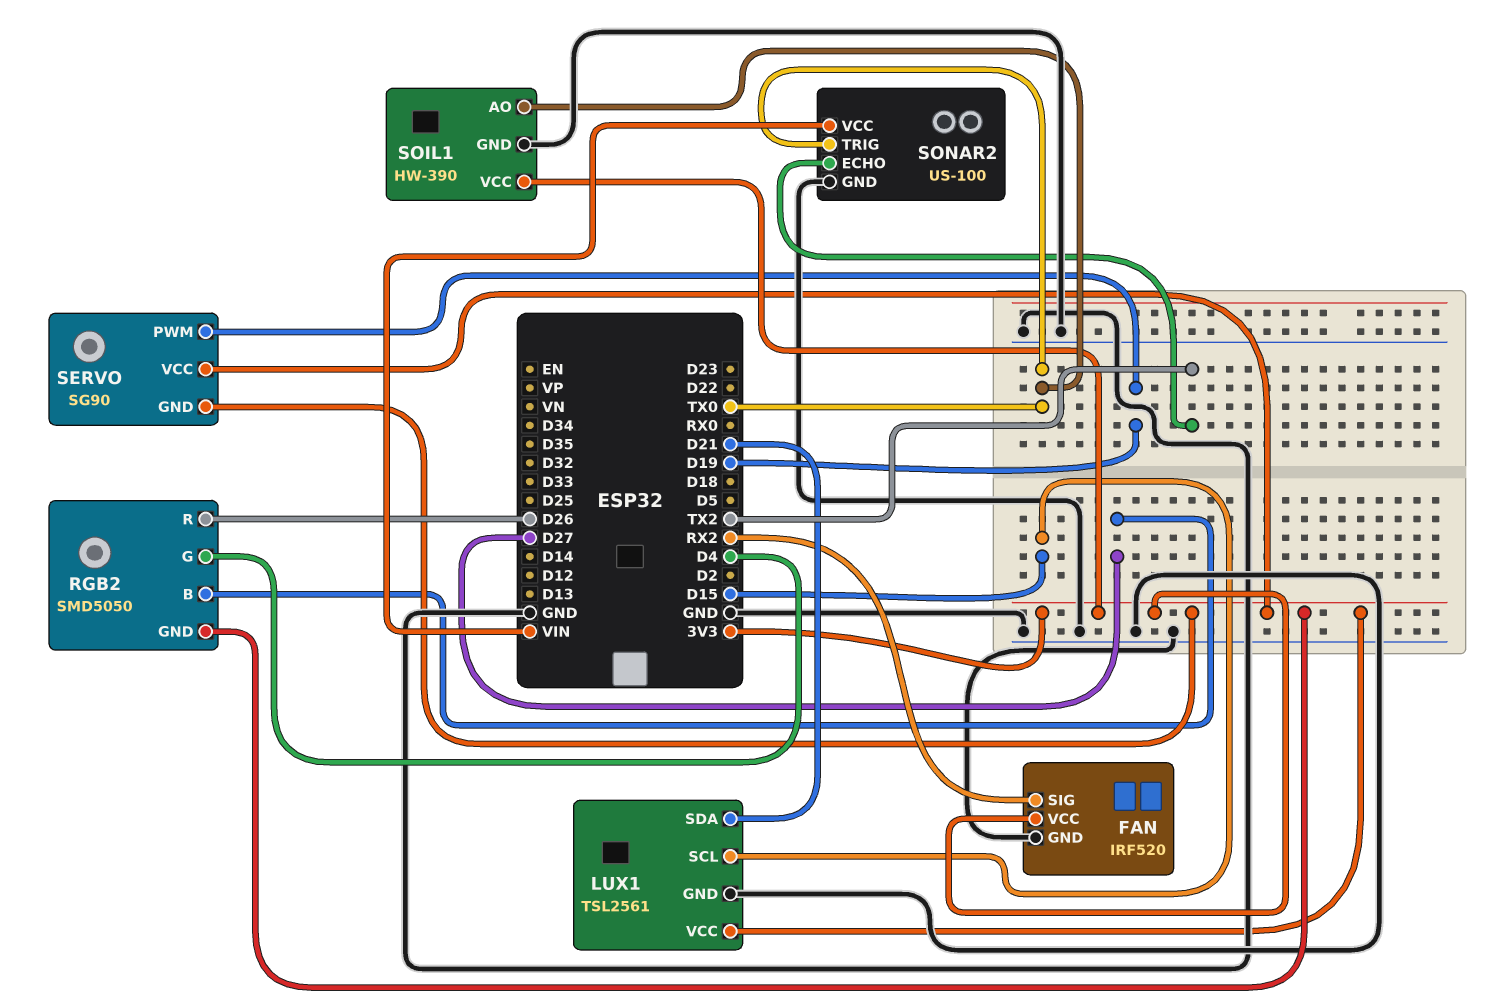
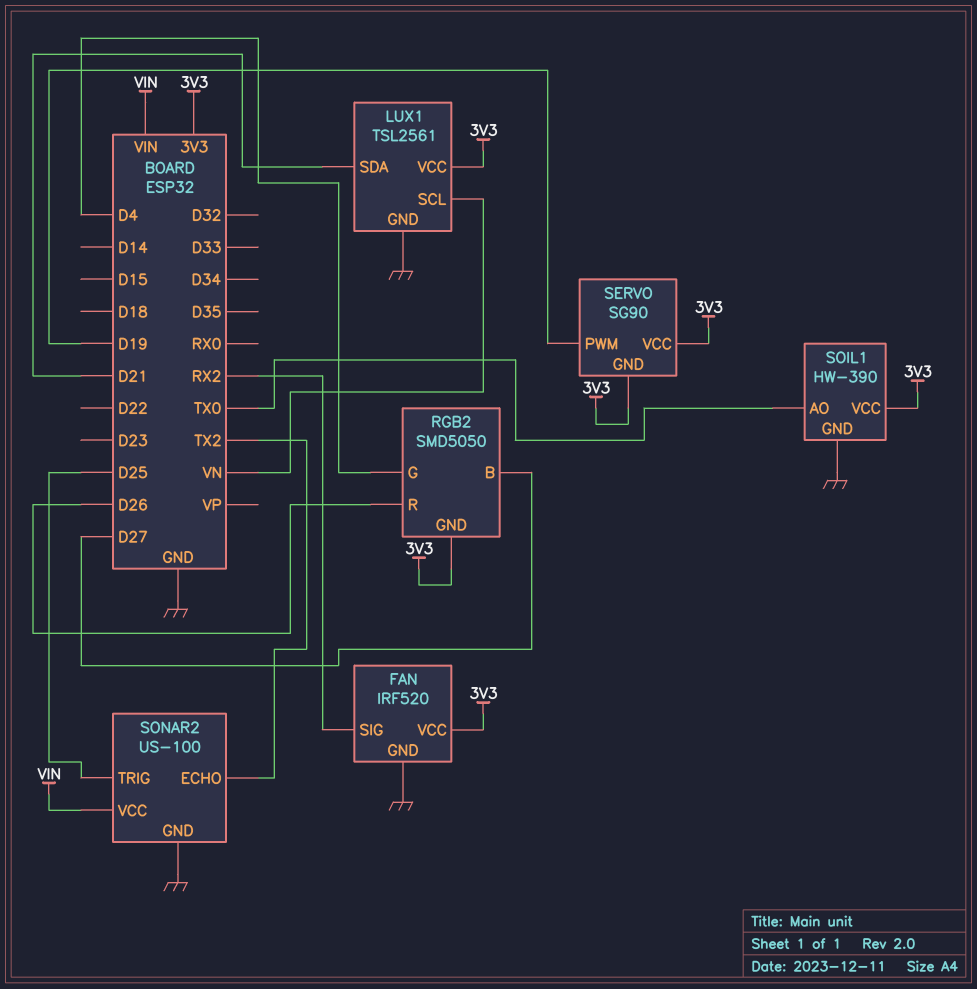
LUX1 pin SCL: D15 -> VN
SONAR2 pin TRIG: TX0 -> D25

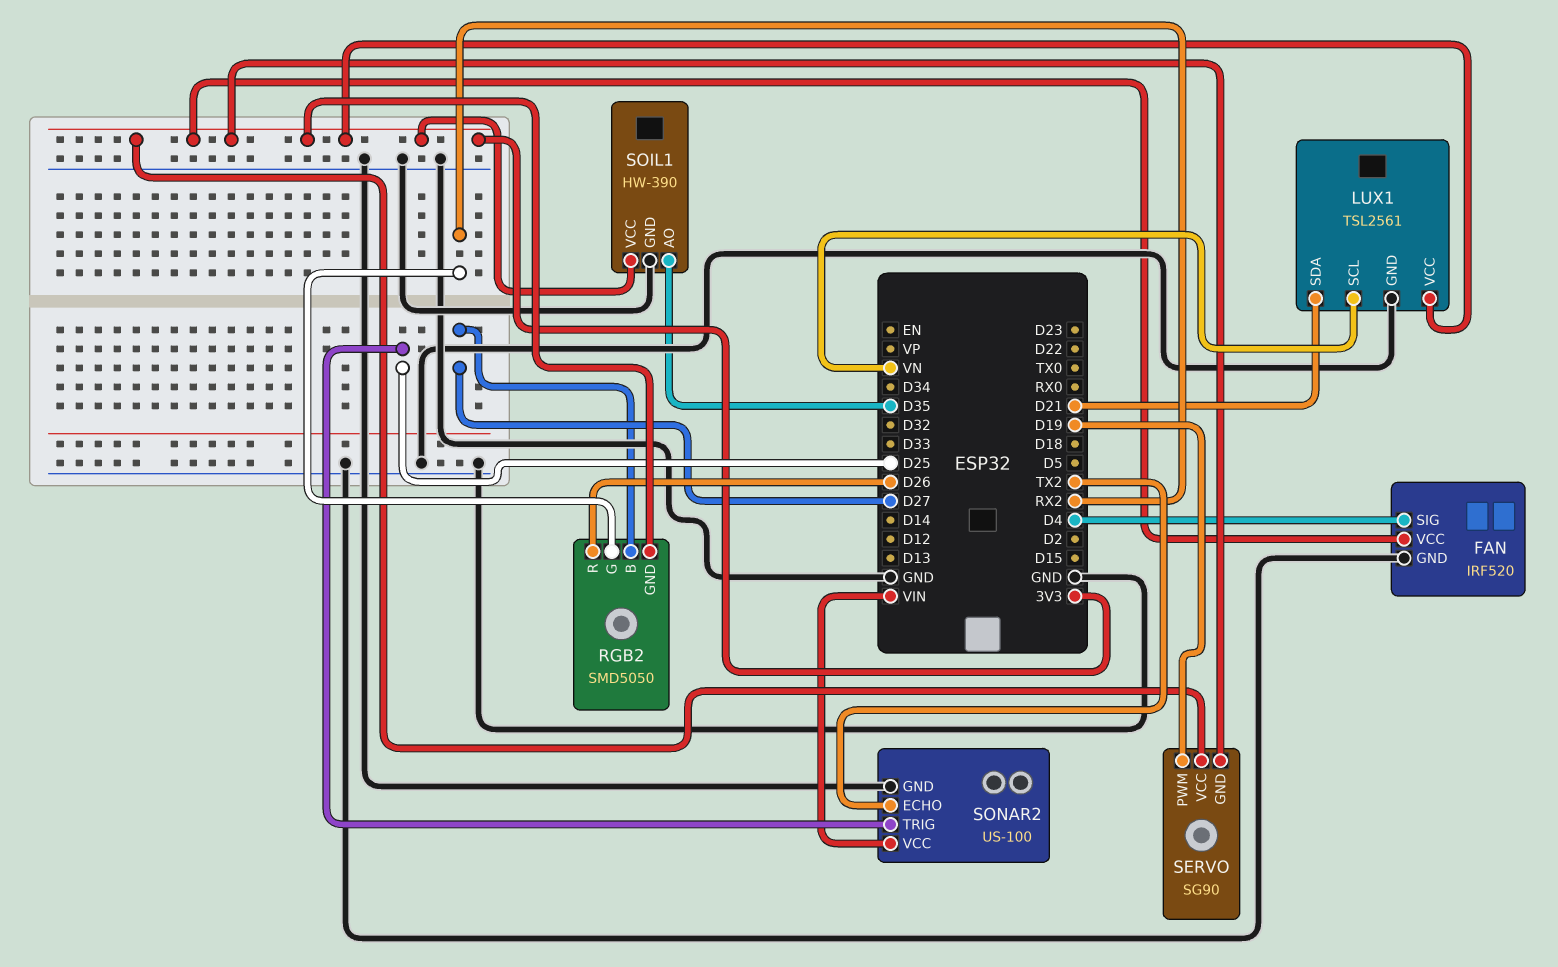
FAN pin SIG: RX2 -> D4
RGB2 pin G: D4 -> RX2
SOIL1 pin AO: TX0 -> D35

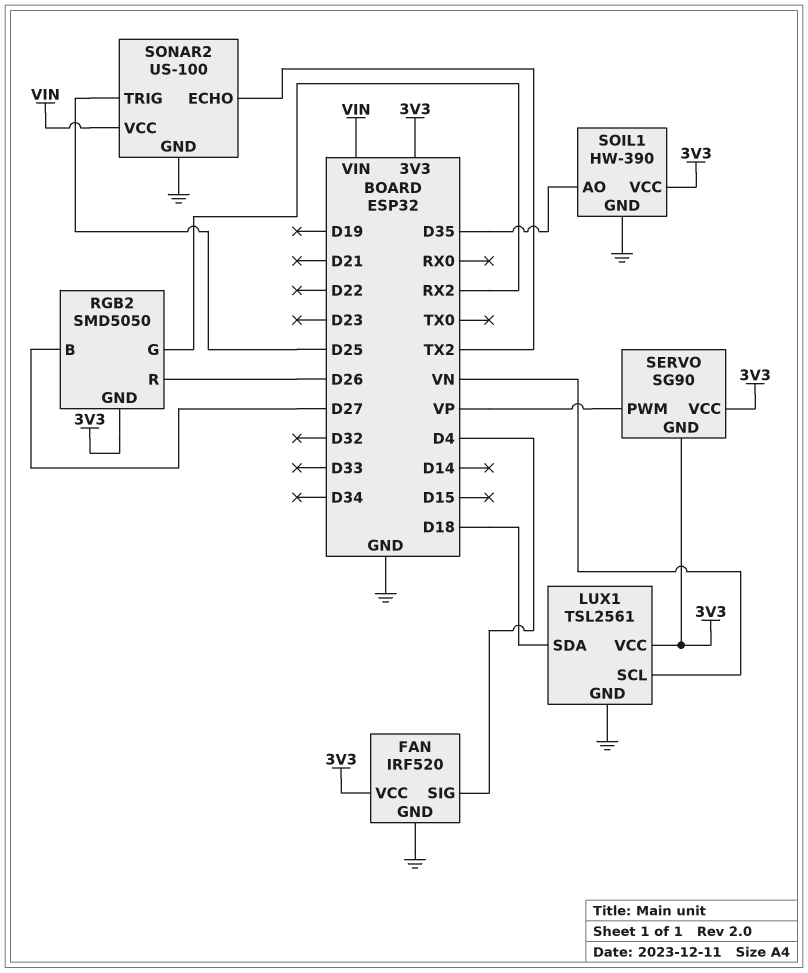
LUX1 pin SDA: D21 -> D18
SERVO pin PWM: D19 -> VP

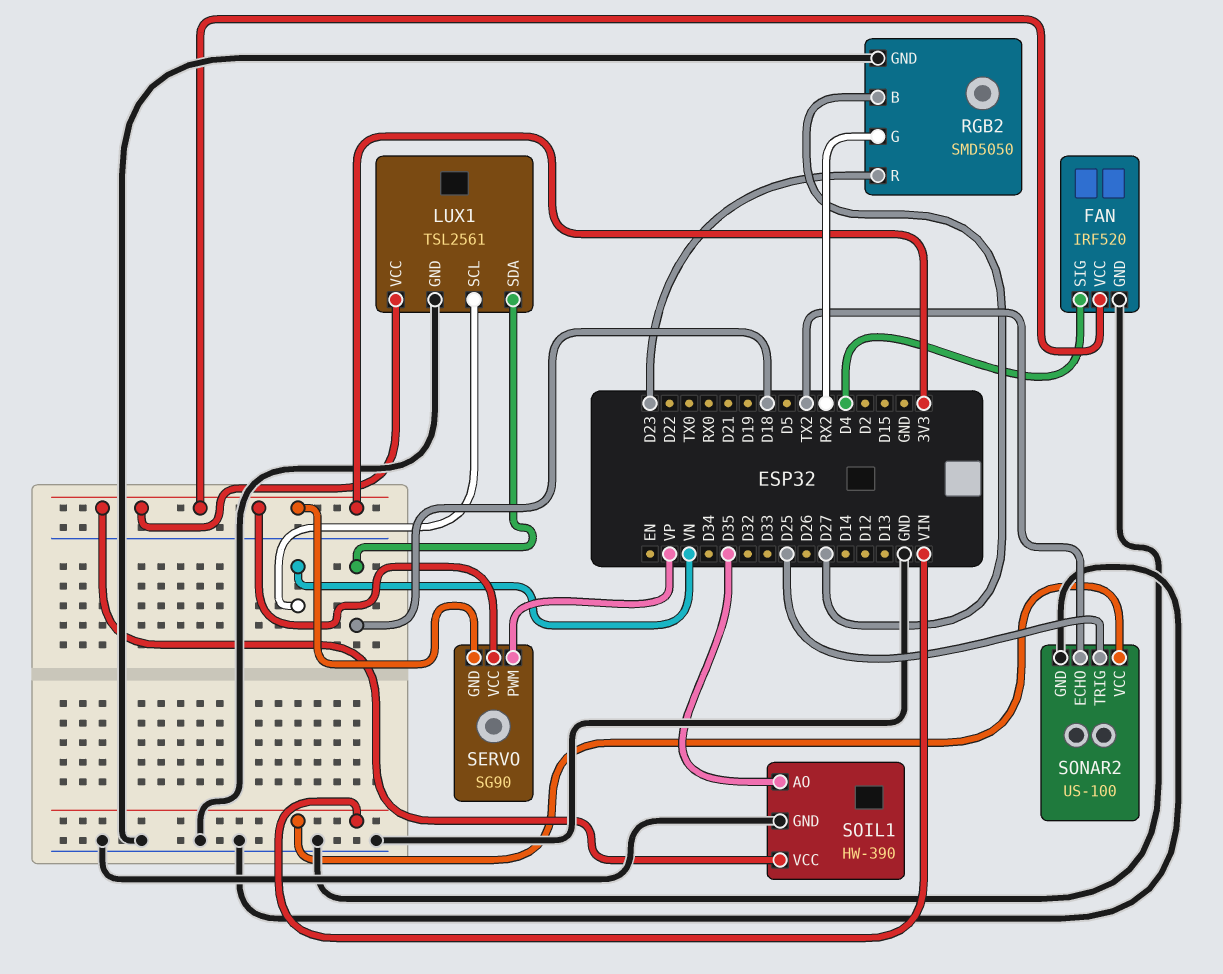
RGB2 pin GND: 3V3 -> GND
RGB2 pin R: D26 -> D23

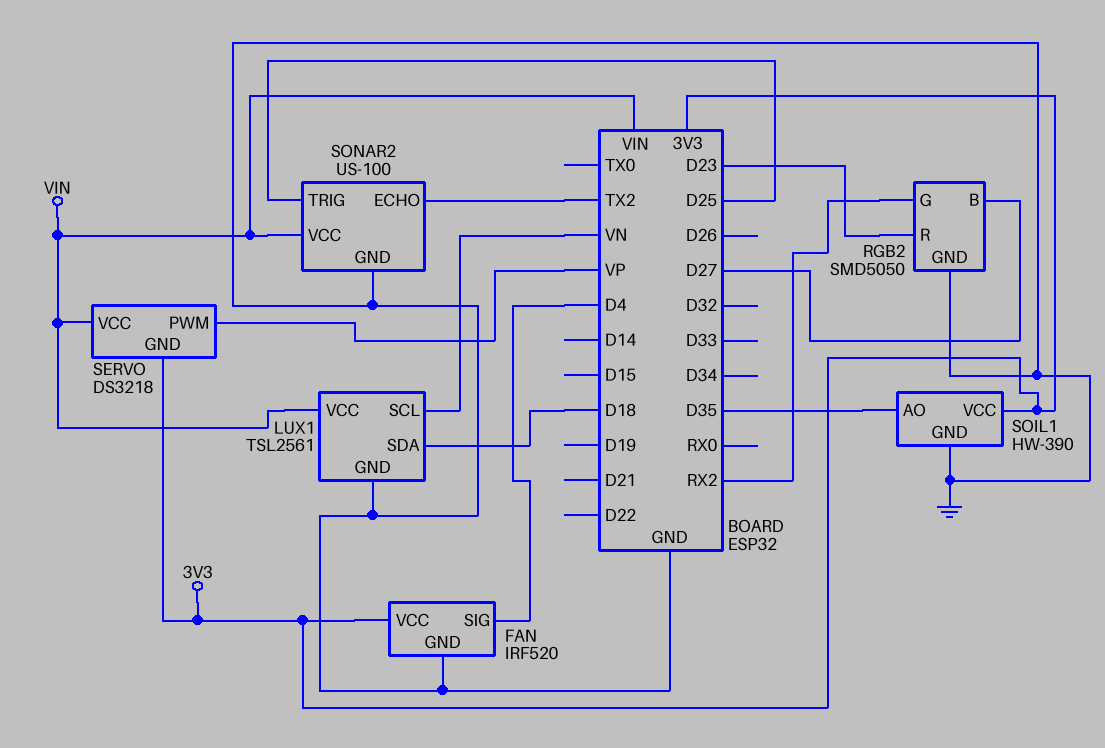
LUX1 pin VCC: 3V3 -> VIN
SERVO: SG90 -> DS3218
SERVO pin VCC: 3V3 -> VIN

